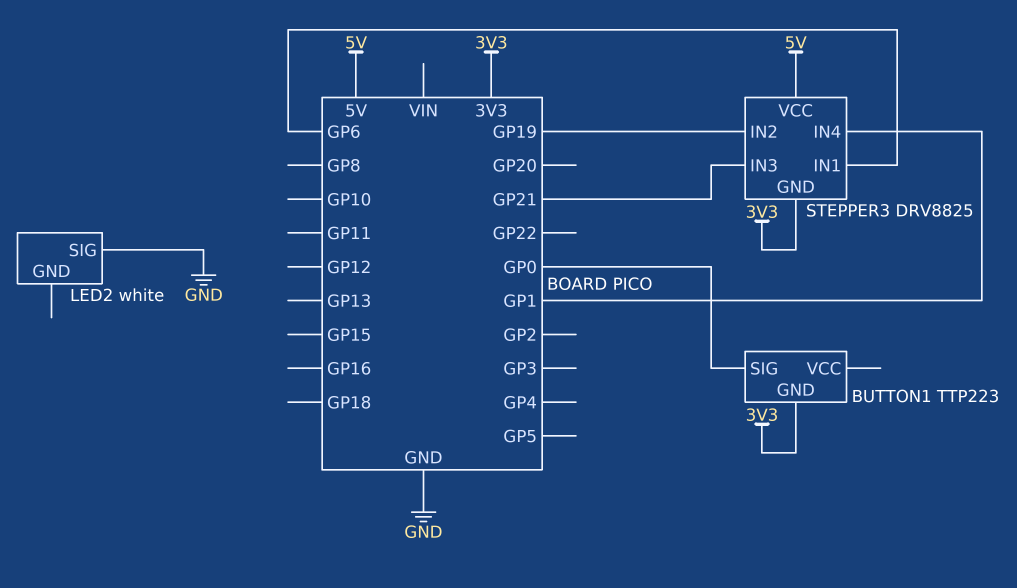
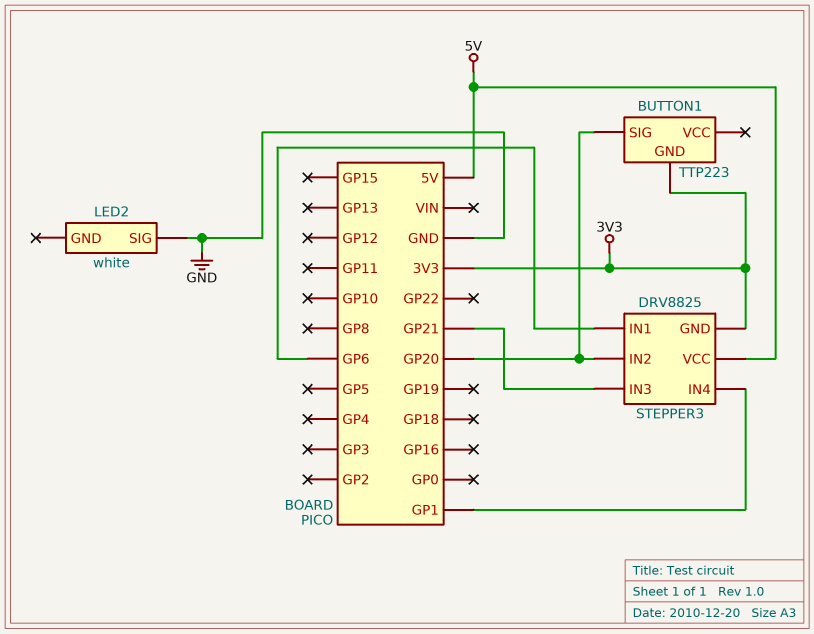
BUTTON1 pin SIG: GP0 -> GP20
STEPPER3 pin IN2: GP19 -> GP20

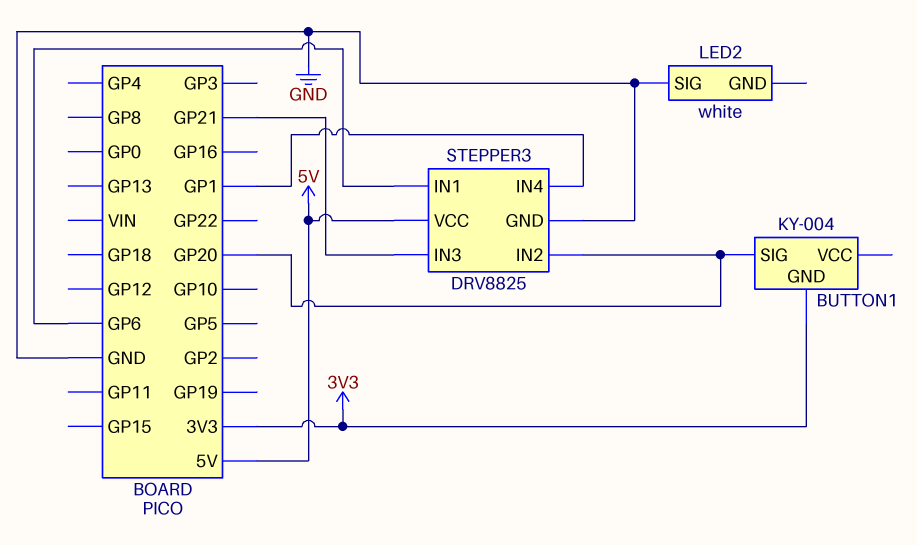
BUTTON1: TTP223 -> KY-004
STEPPER3 pin GND: 3V3 -> GND

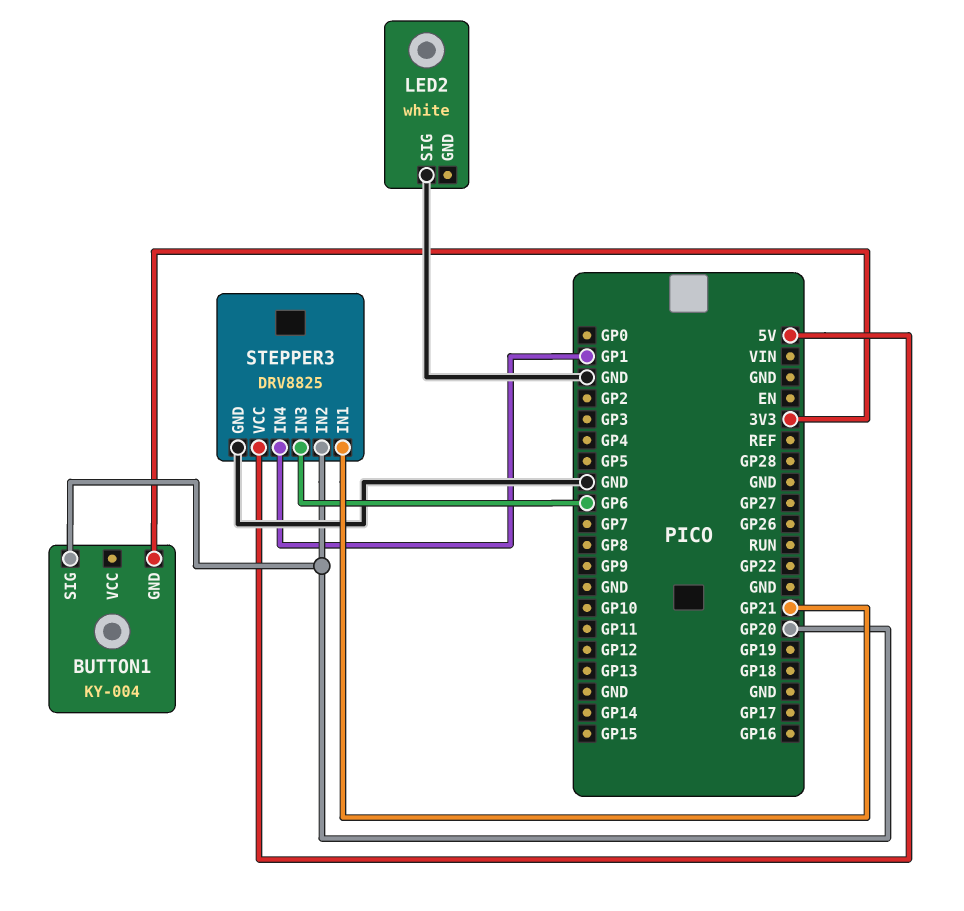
STEPPER3 pin IN1: GP6 -> GP21
STEPPER3 pin IN3: GP21 -> GP6

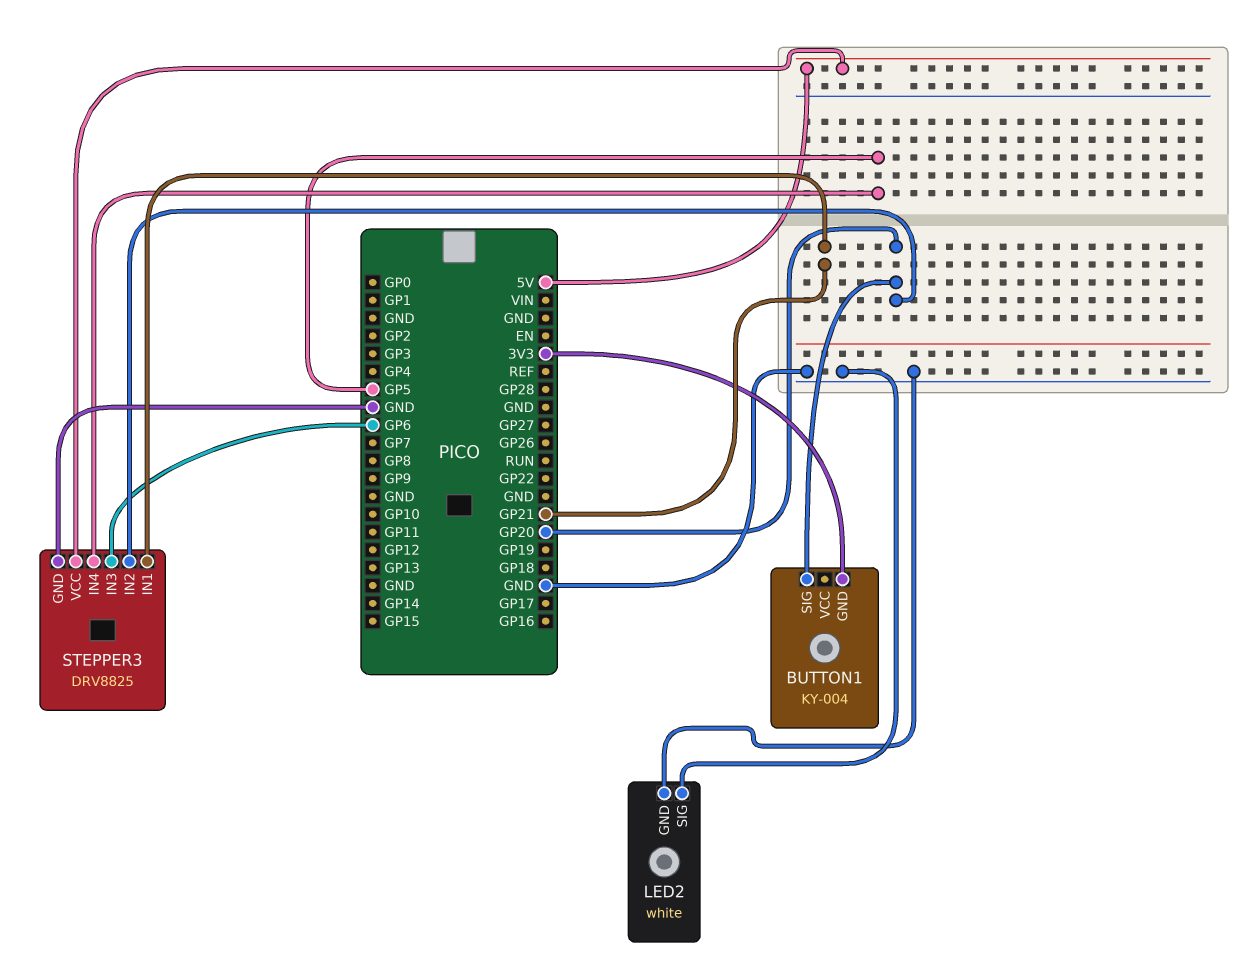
LED2 pin GND: none -> GND
STEPPER3 pin IN4: GP1 -> GP5

